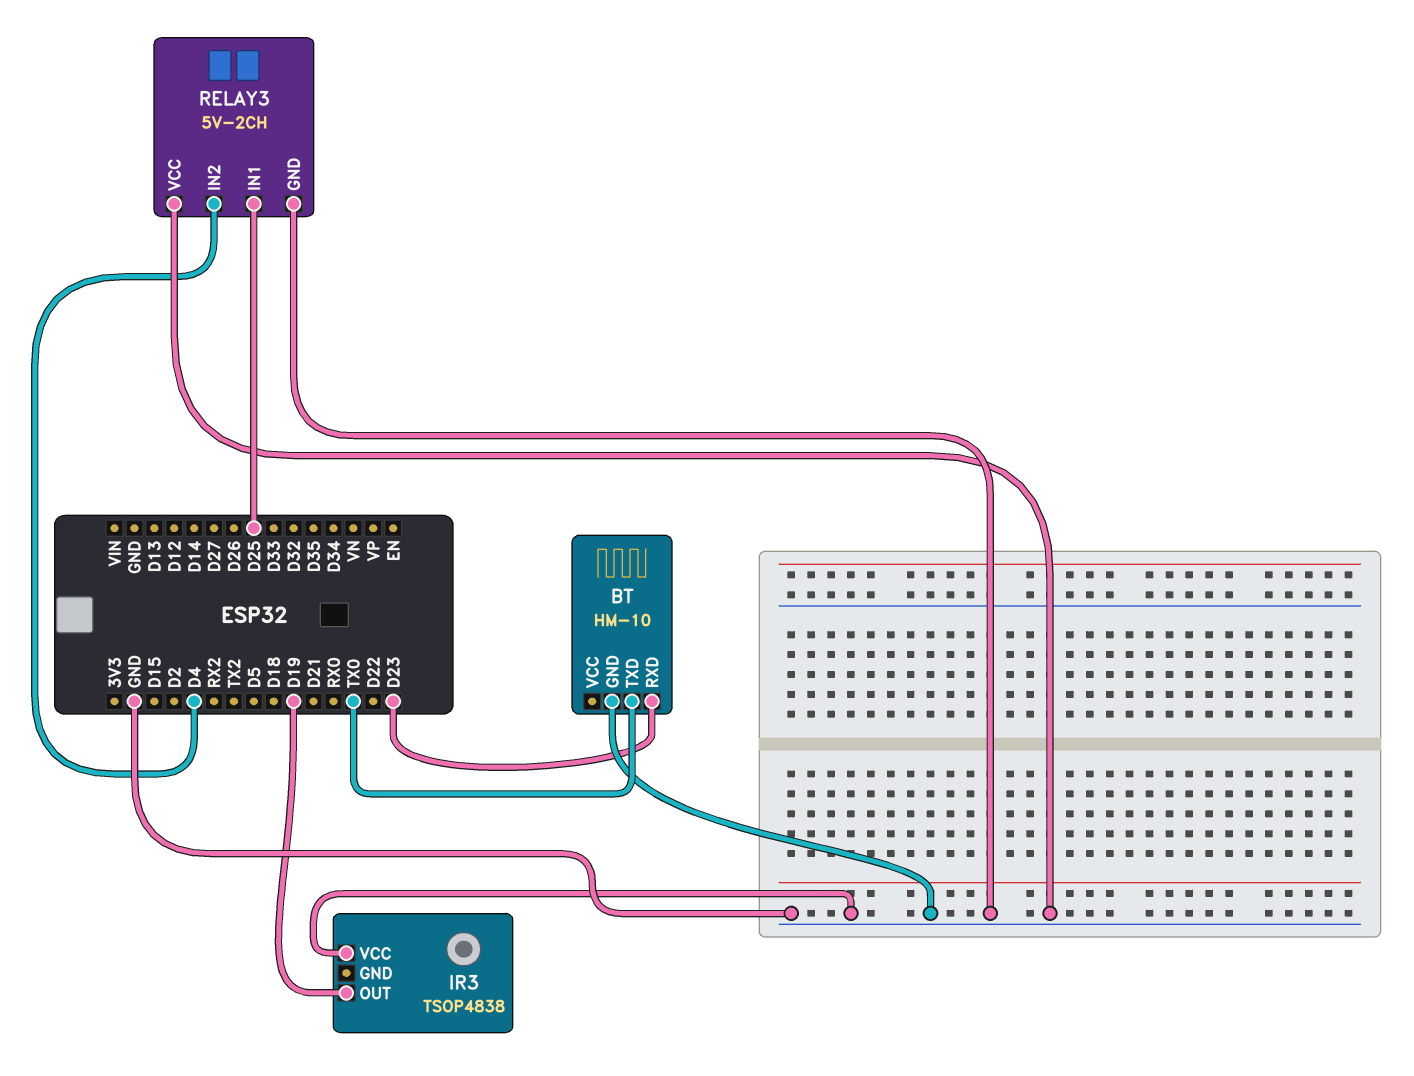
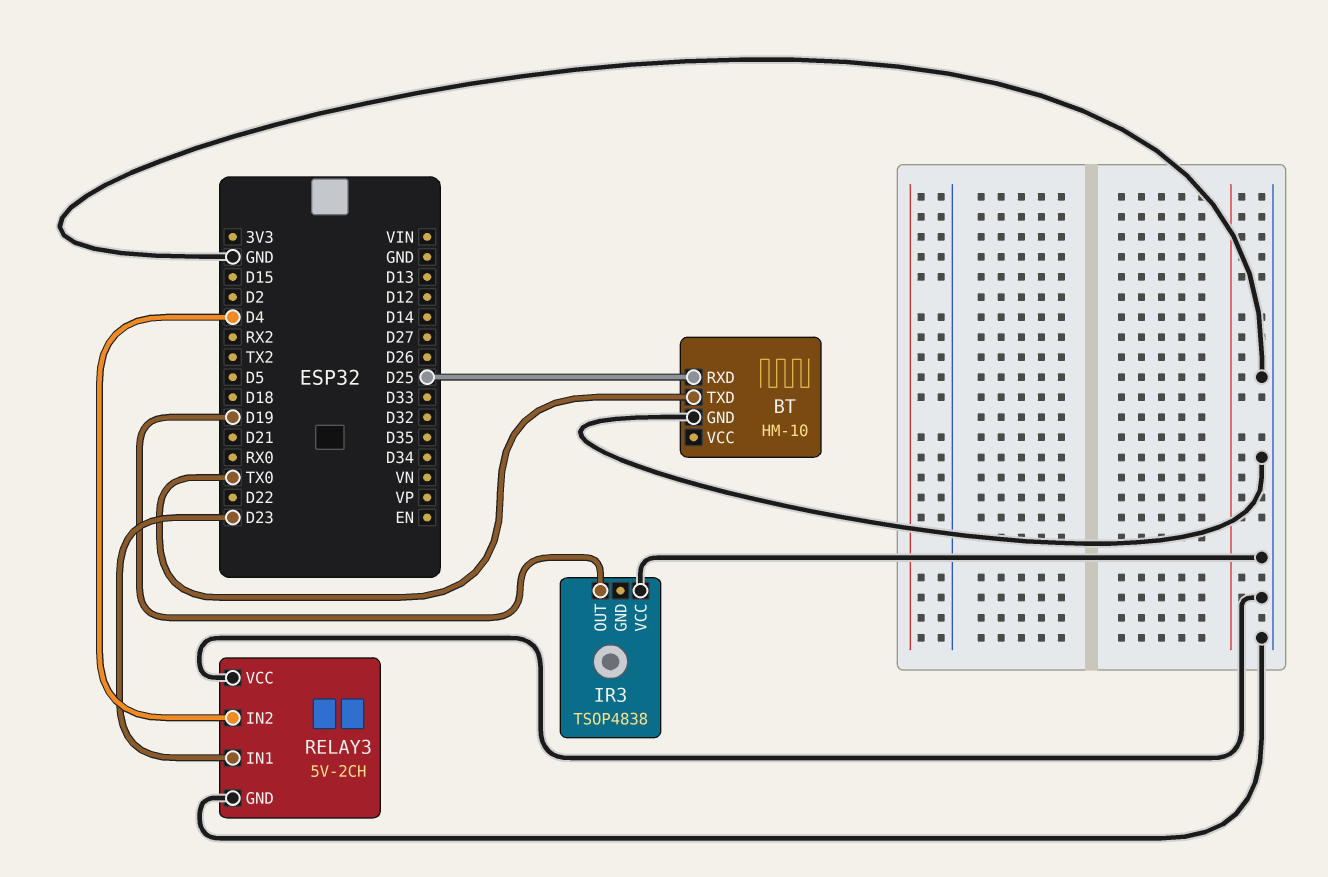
BT pin RXD: D23 -> D25
RELAY3 pin IN1: D25 -> D23

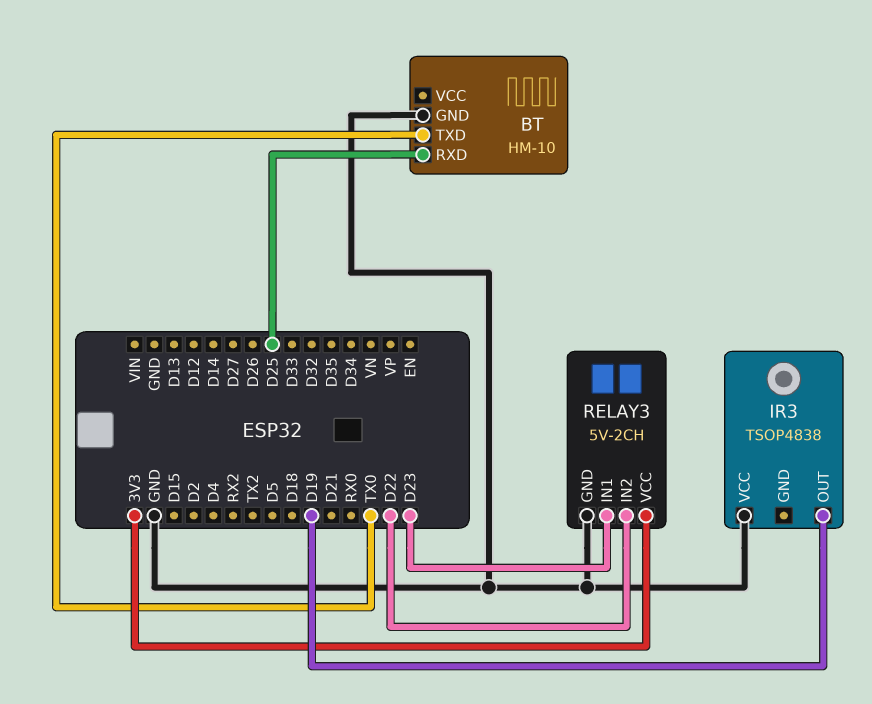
RELAY3 pin IN2: D4 -> D22
RELAY3 pin VCC: GND -> 3V3

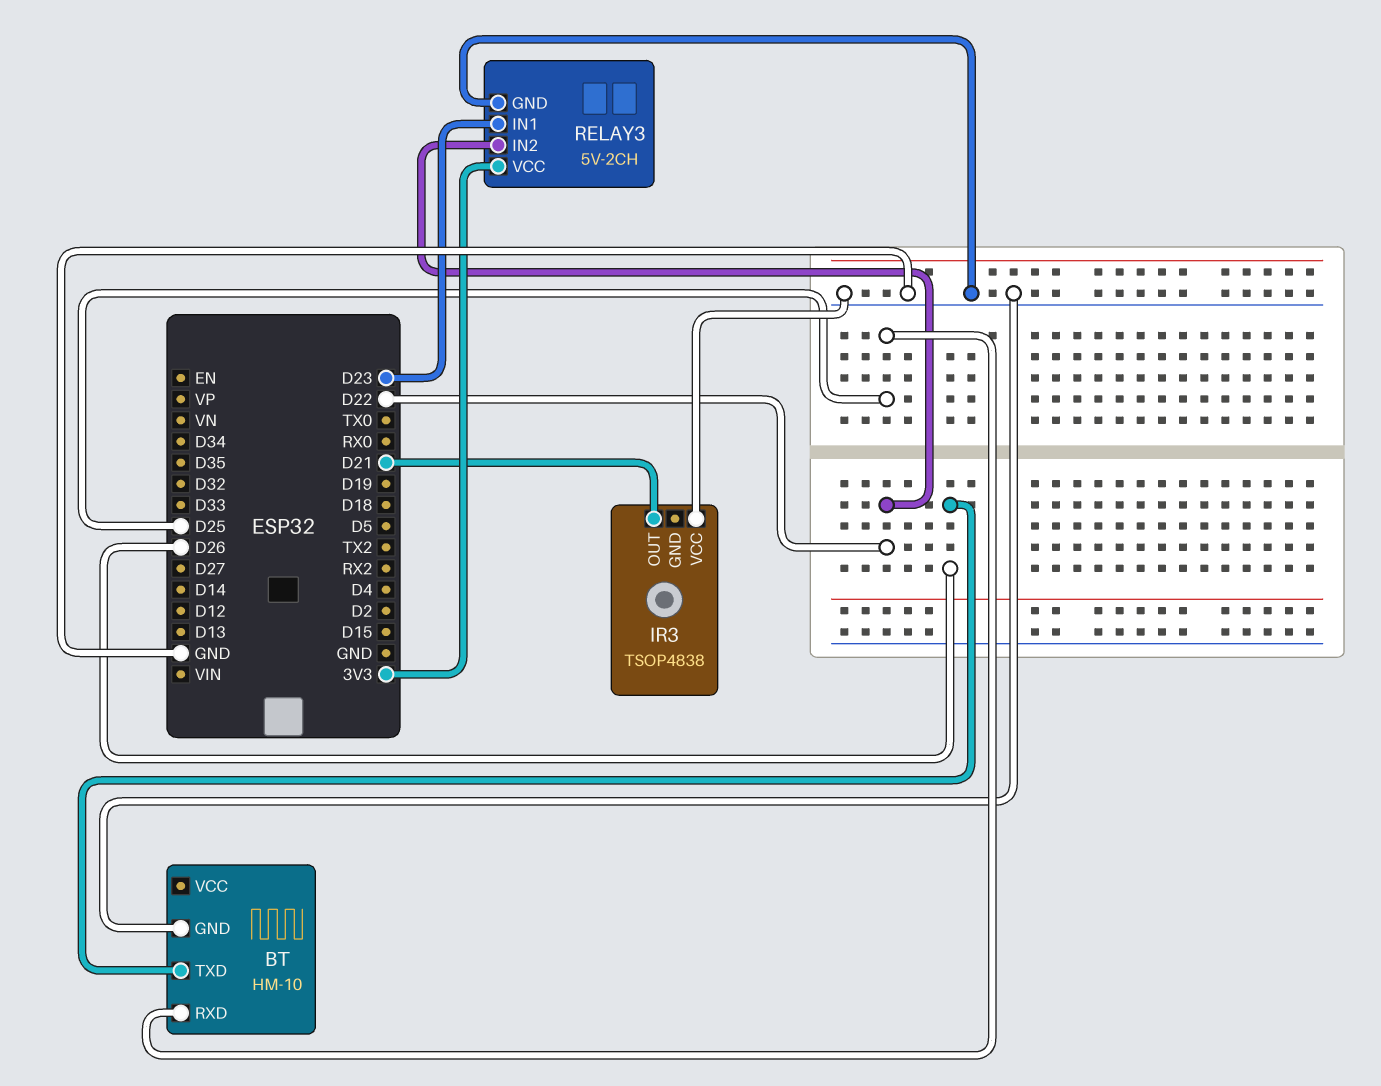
BT pin TXD: TX0 -> D26
IR3 pin OUT: D19 -> D21

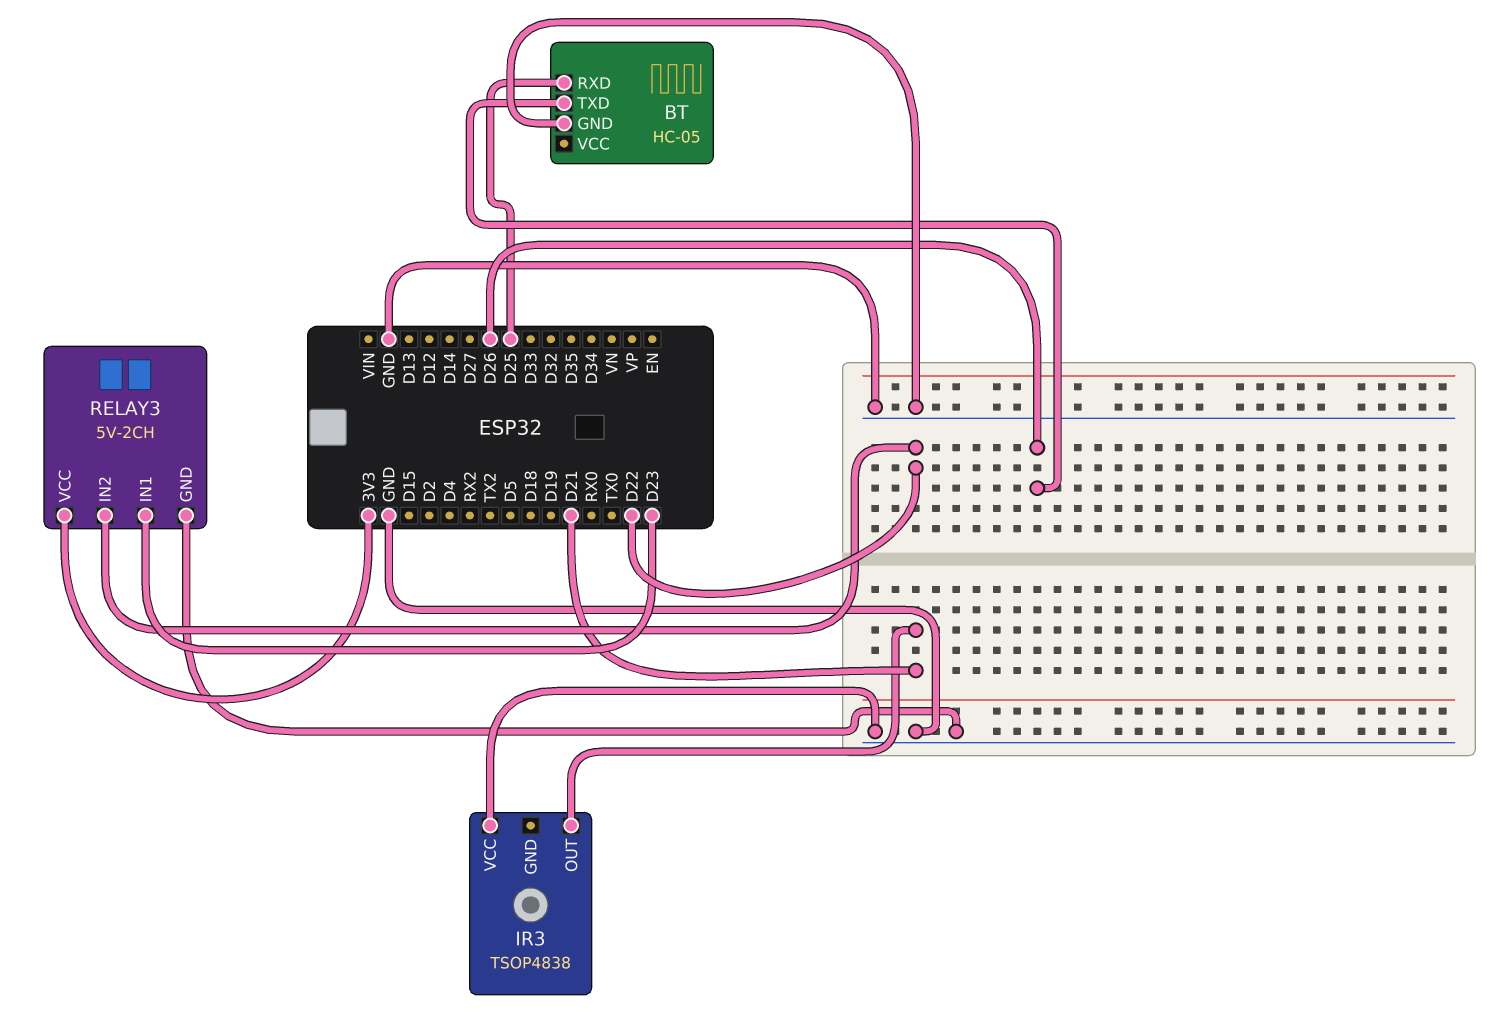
BT: HM-10 -> HC-05

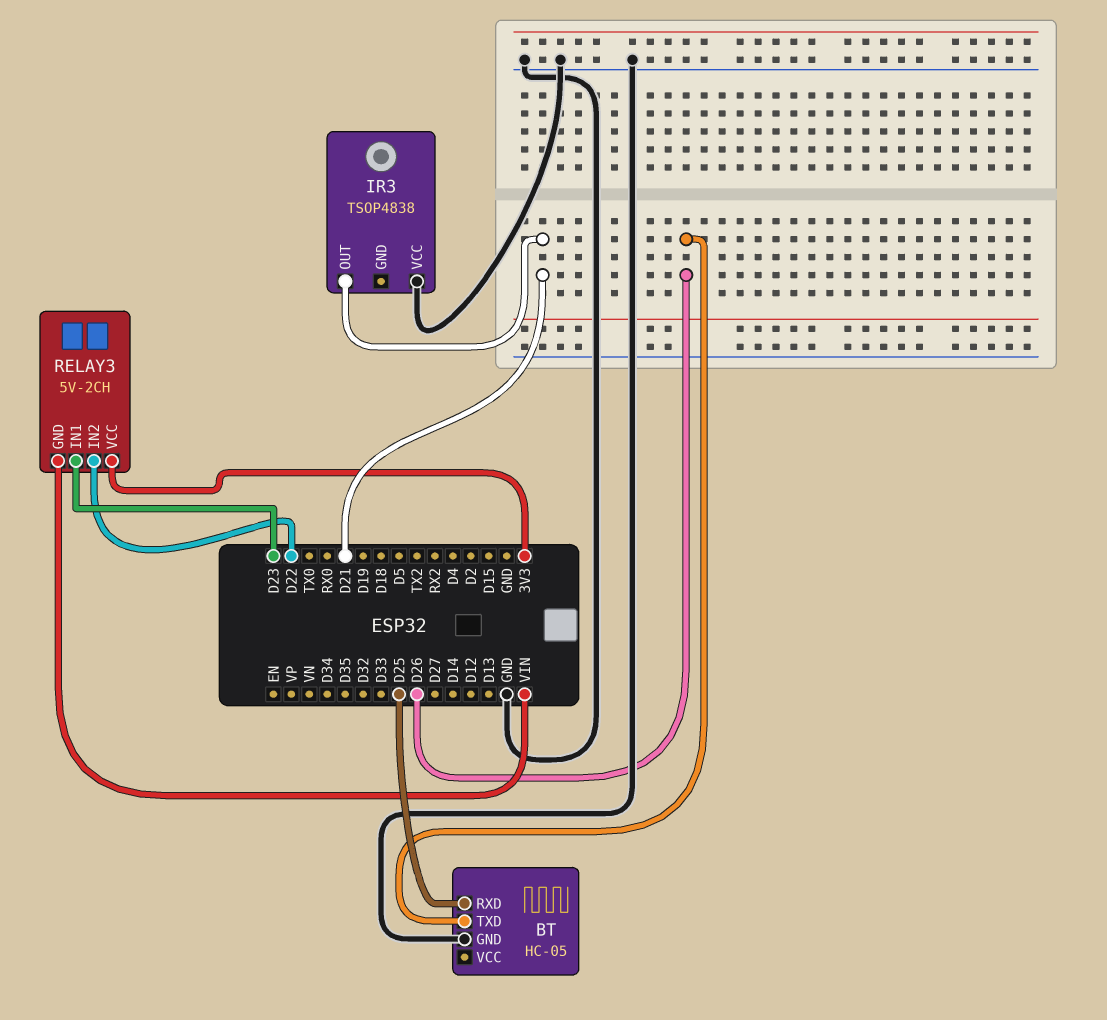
RELAY3 pin GND: GND -> VIN

